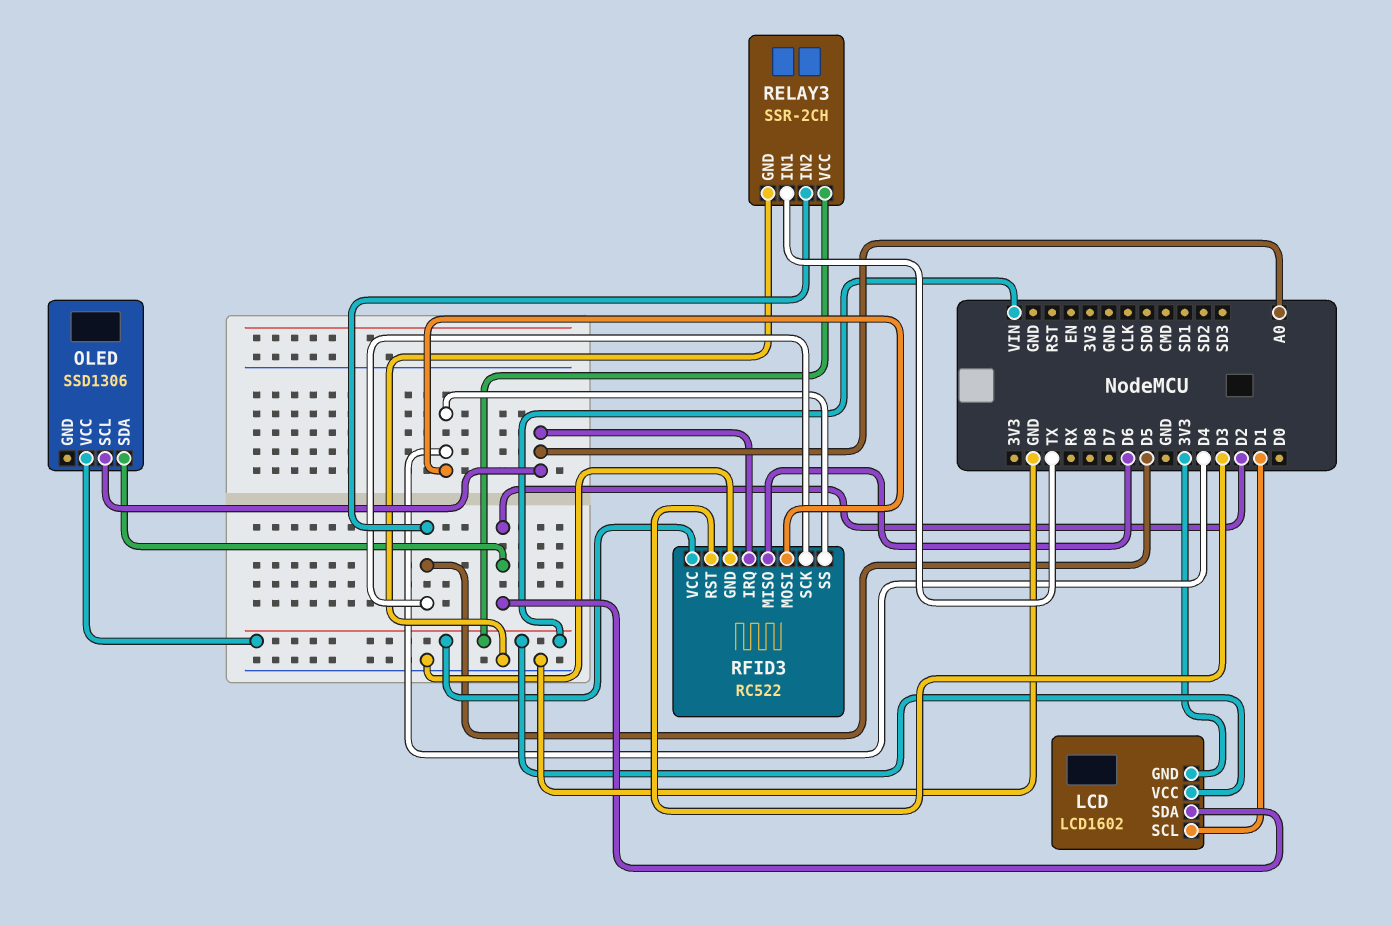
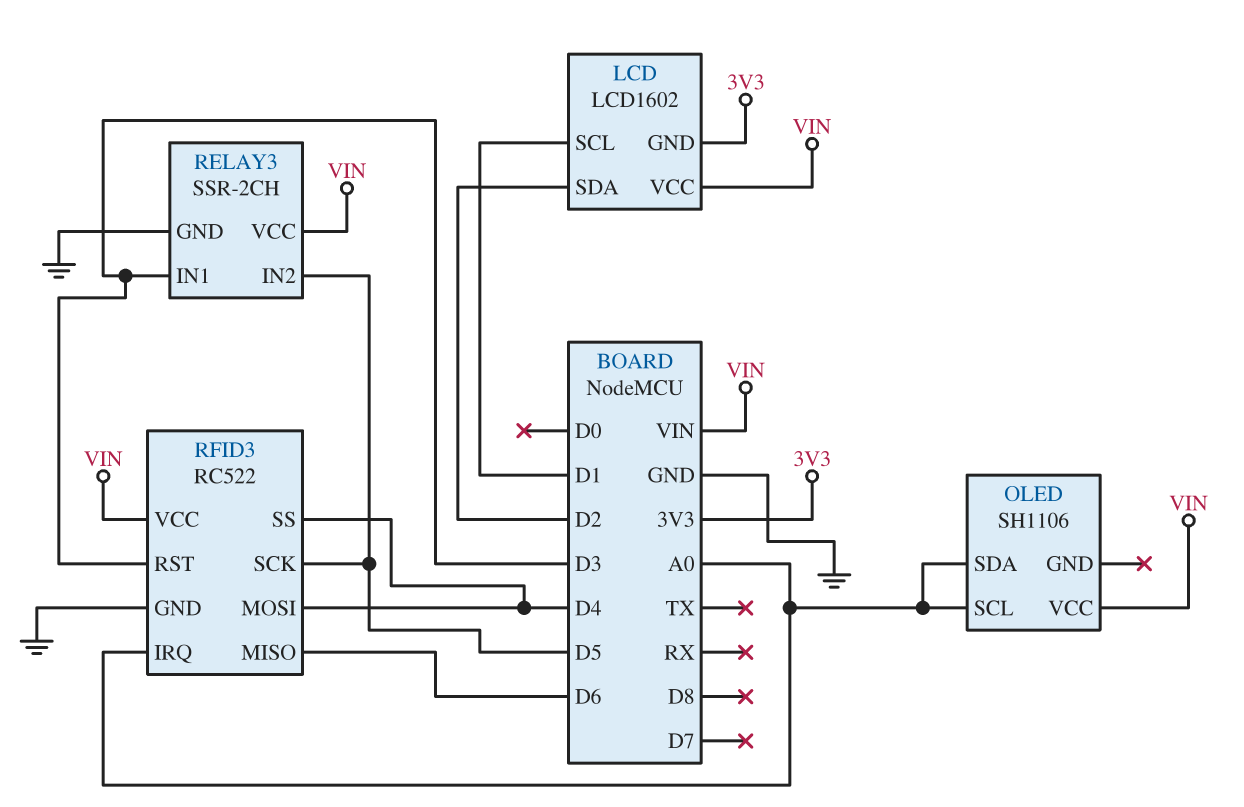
OLED: SSD1306 -> SH1106
OLED pin SDA: D2 -> A0
RELAY3 pin IN1: TX -> D3

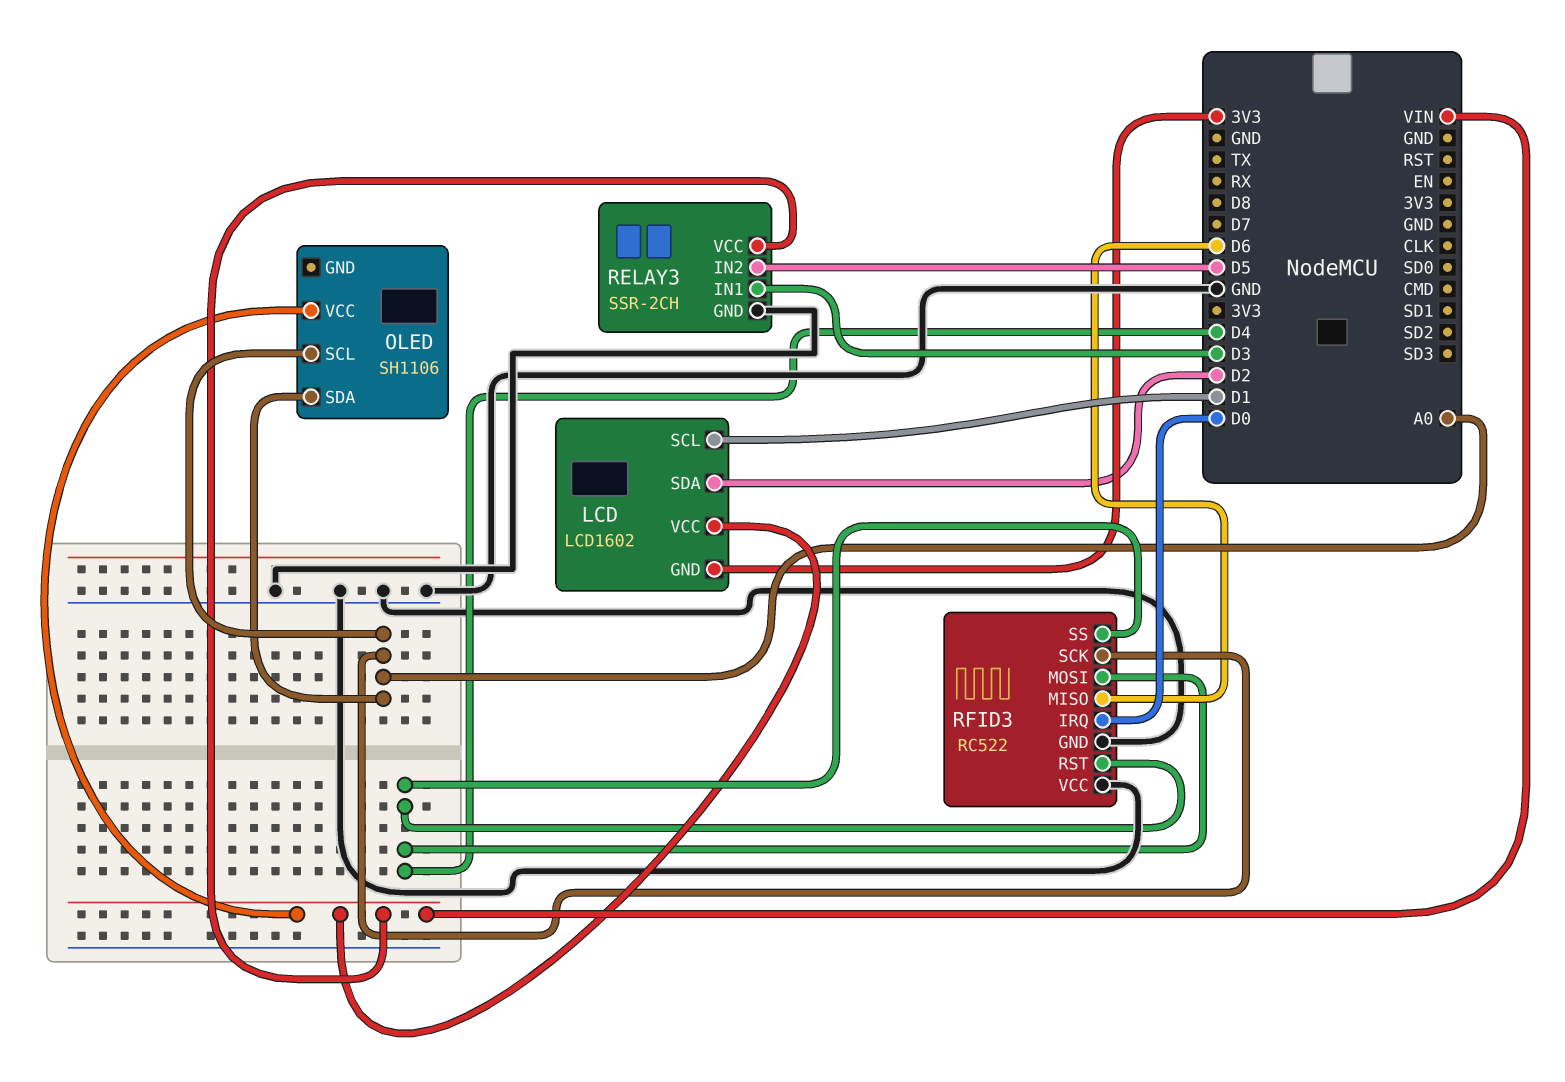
RFID3 pin IRQ: A0 -> D0
RFID3 pin RST: D3 -> D4
RFID3 pin SCK: D5 -> A0
RFID3 pin VCC: VIN -> GND

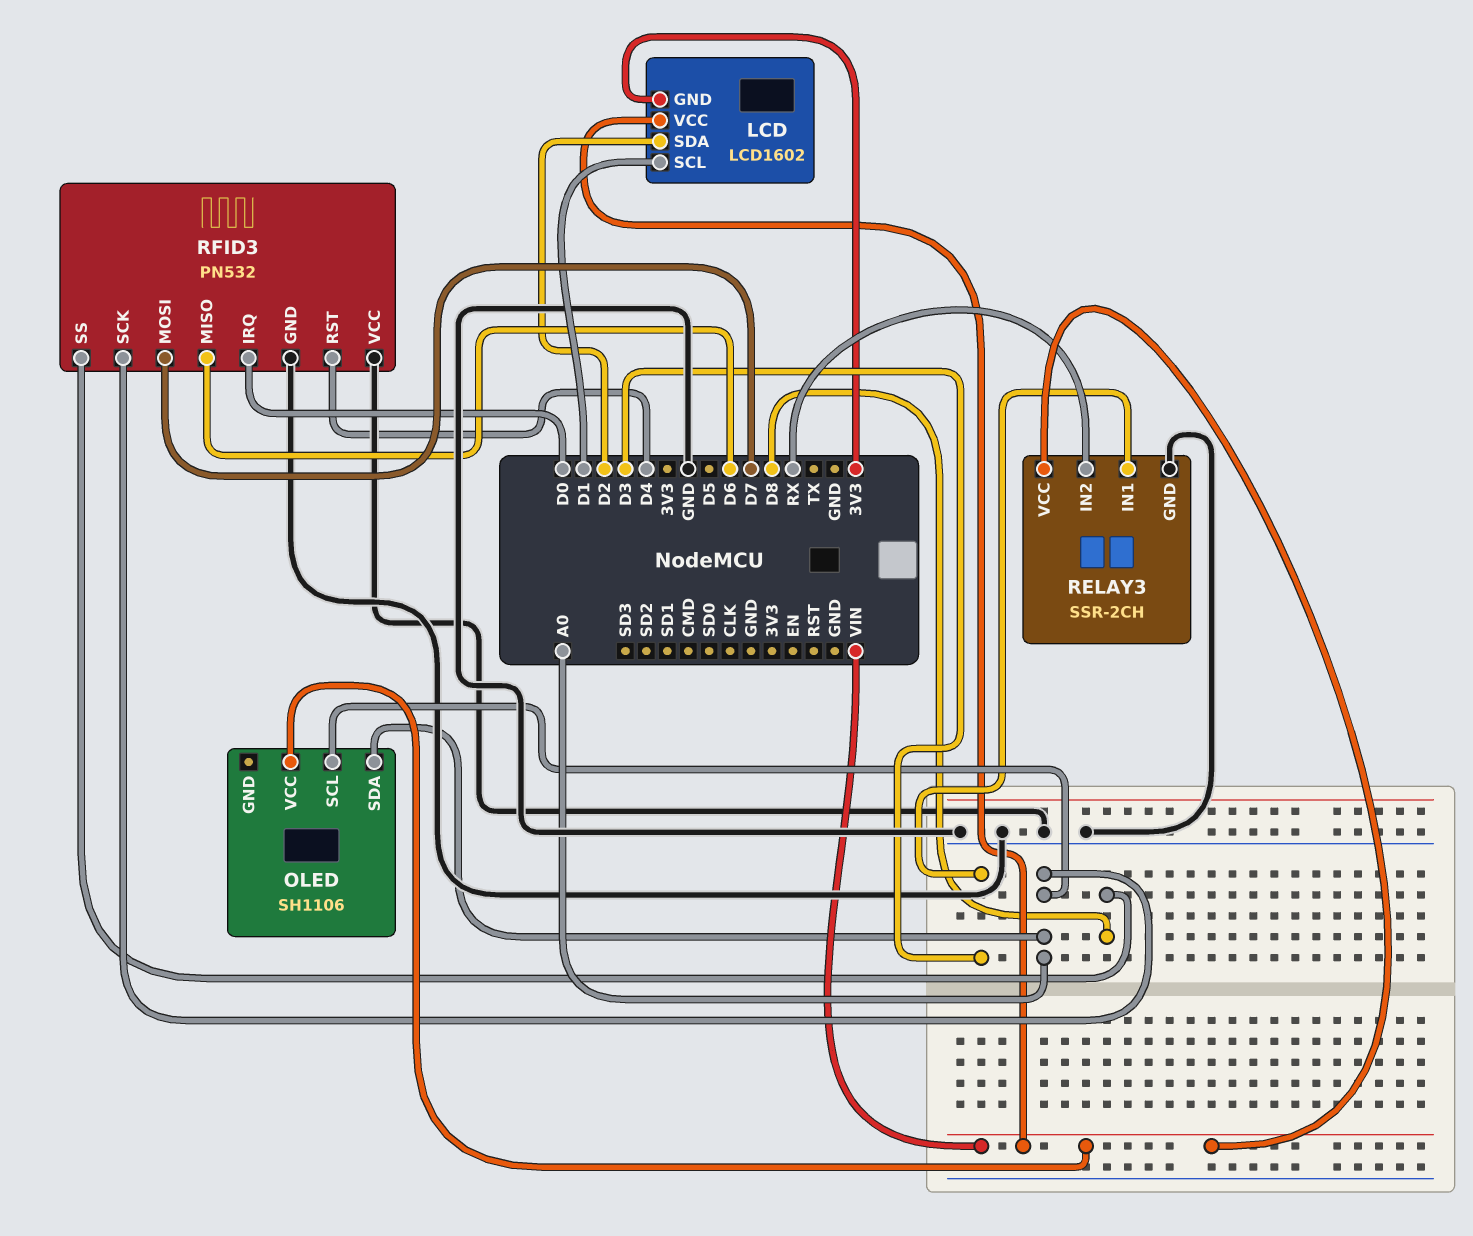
RELAY3 pin IN2: D5 -> RX
RFID3: RC522 -> PN532
RFID3 pin MOSI: D4 -> D7
RFID3 pin SS: D4 -> D8

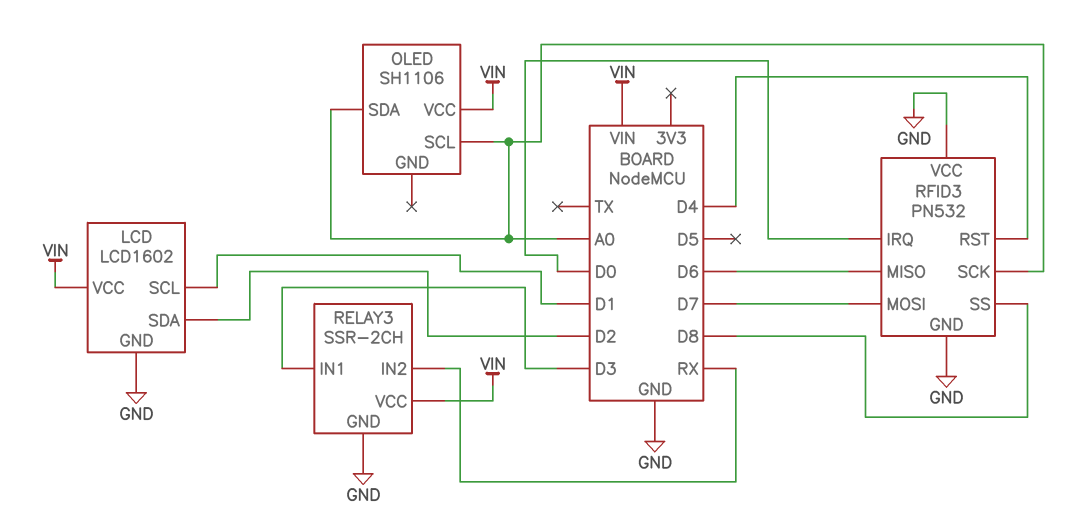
LCD pin GND: 3V3 -> GND

